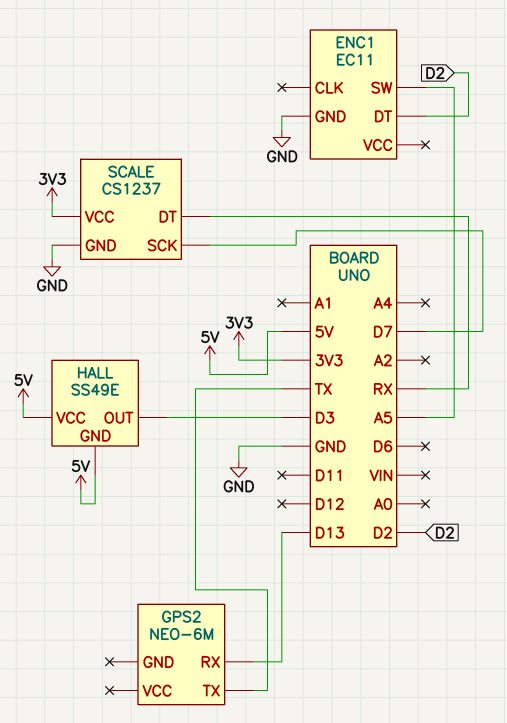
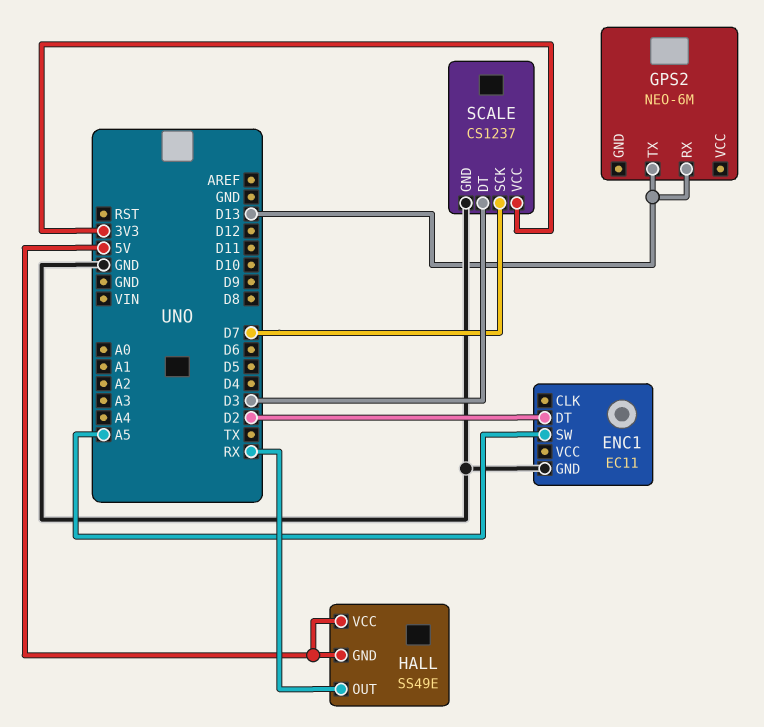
GPS2 pin TX: TX -> D13
HALL pin OUT: D3 -> RX
SCALE pin DT: RX -> D3

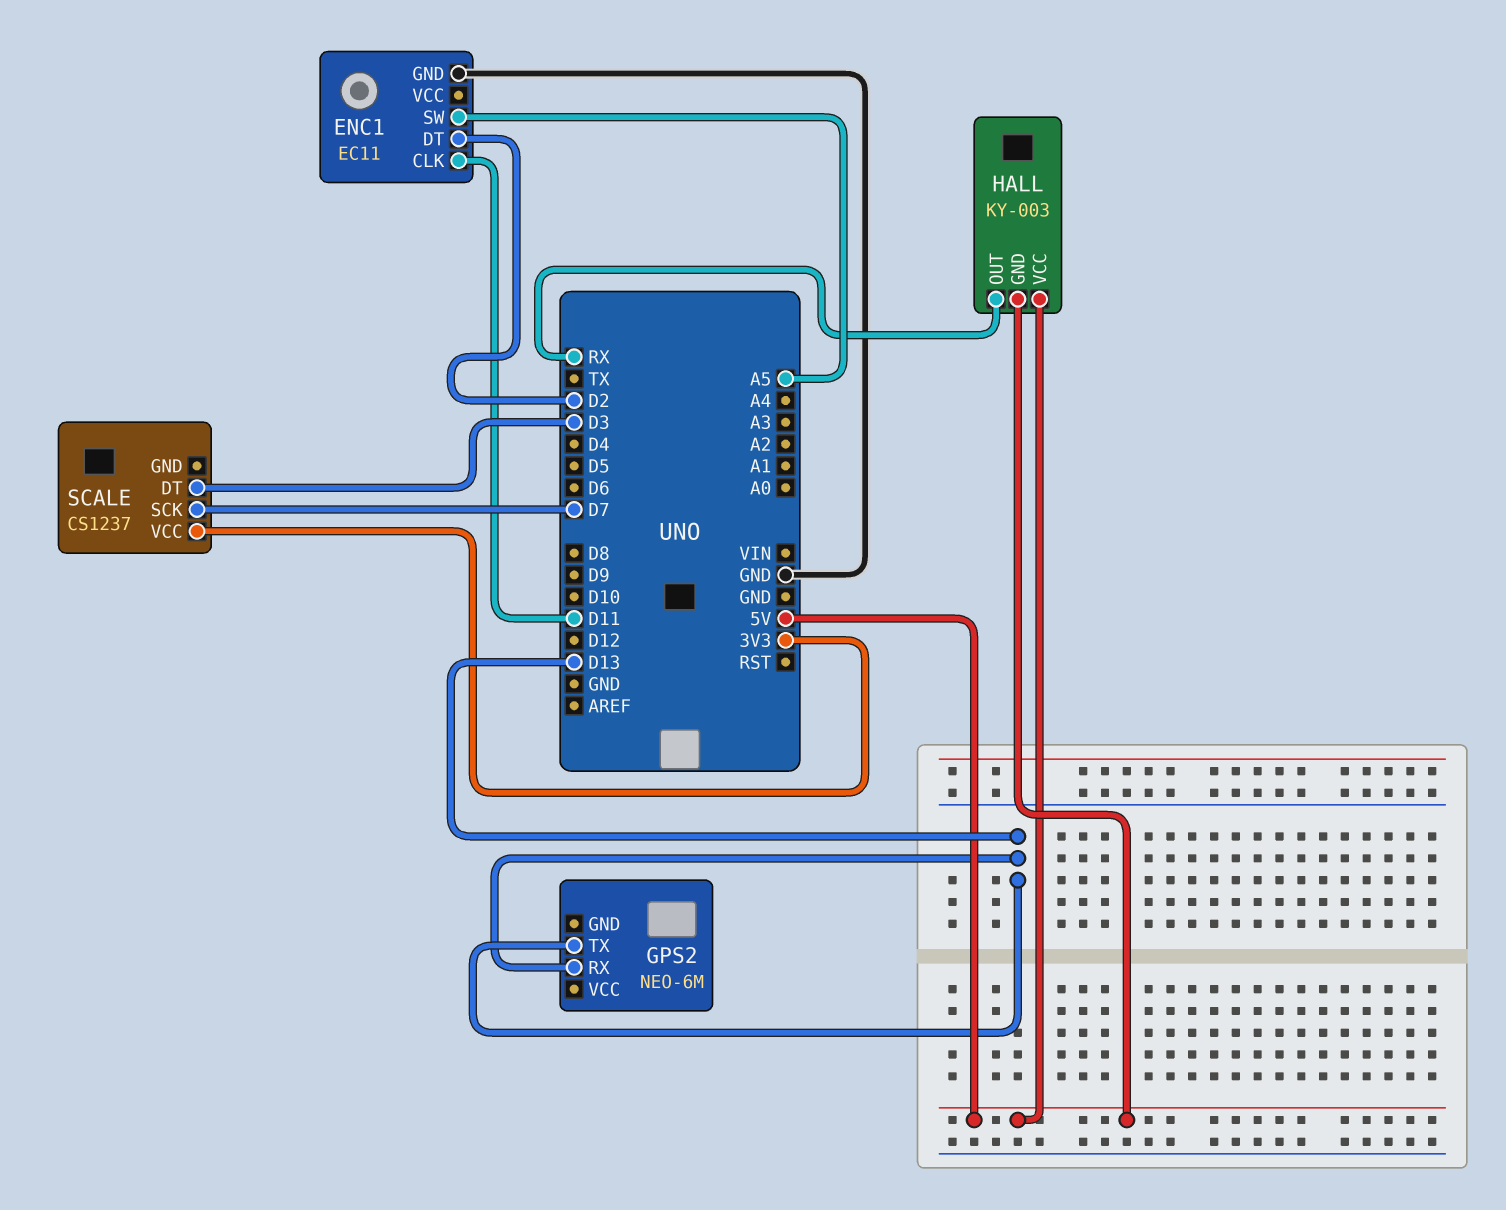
ENC1 pin CLK: none -> D11
HALL: SS49E -> KY-003
SCALE pin GND: GND -> none

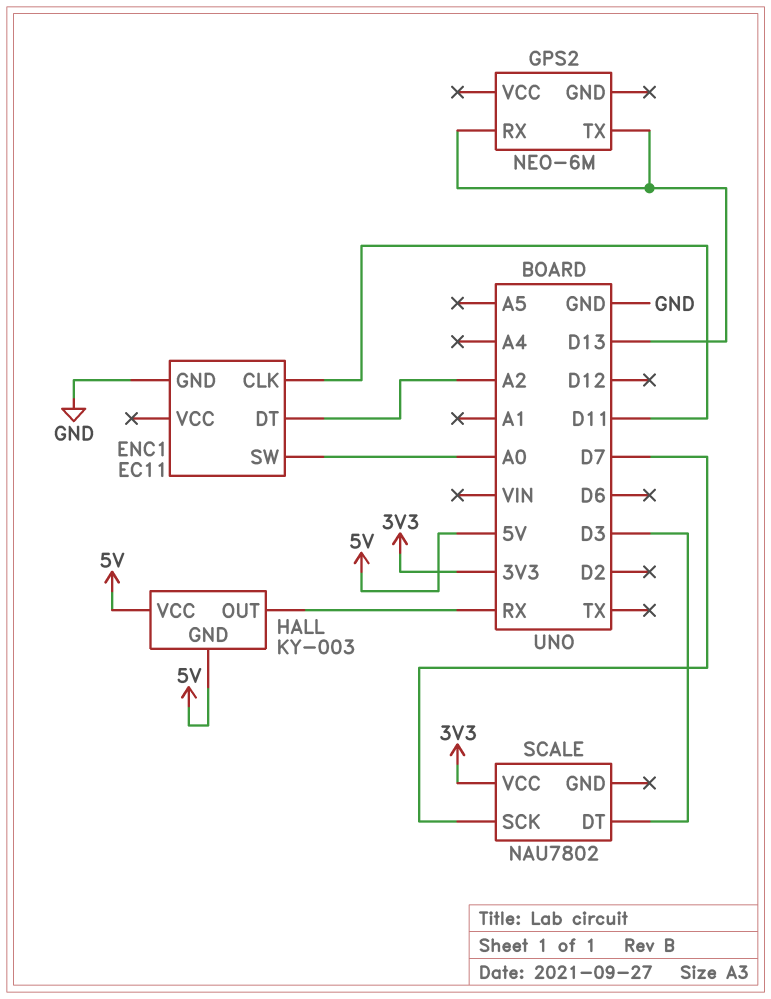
ENC1 pin DT: D2 -> A2
ENC1 pin SW: A5 -> A0
SCALE: CS1237 -> NAU7802

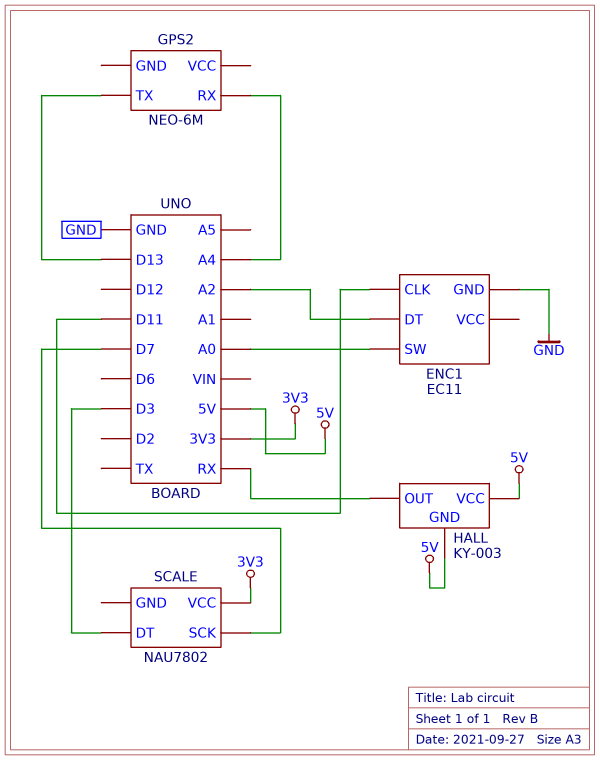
GPS2 pin RX: D13 -> A4

